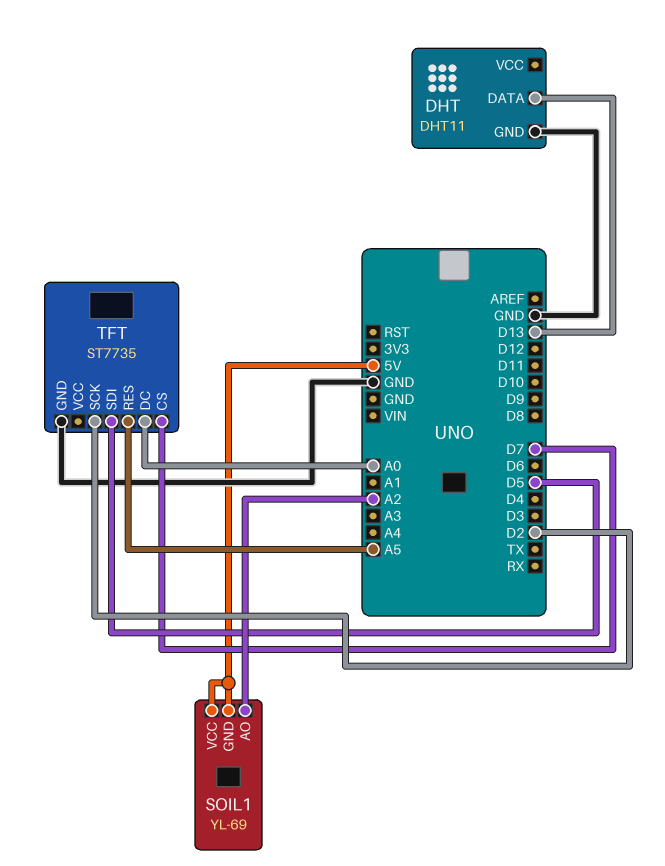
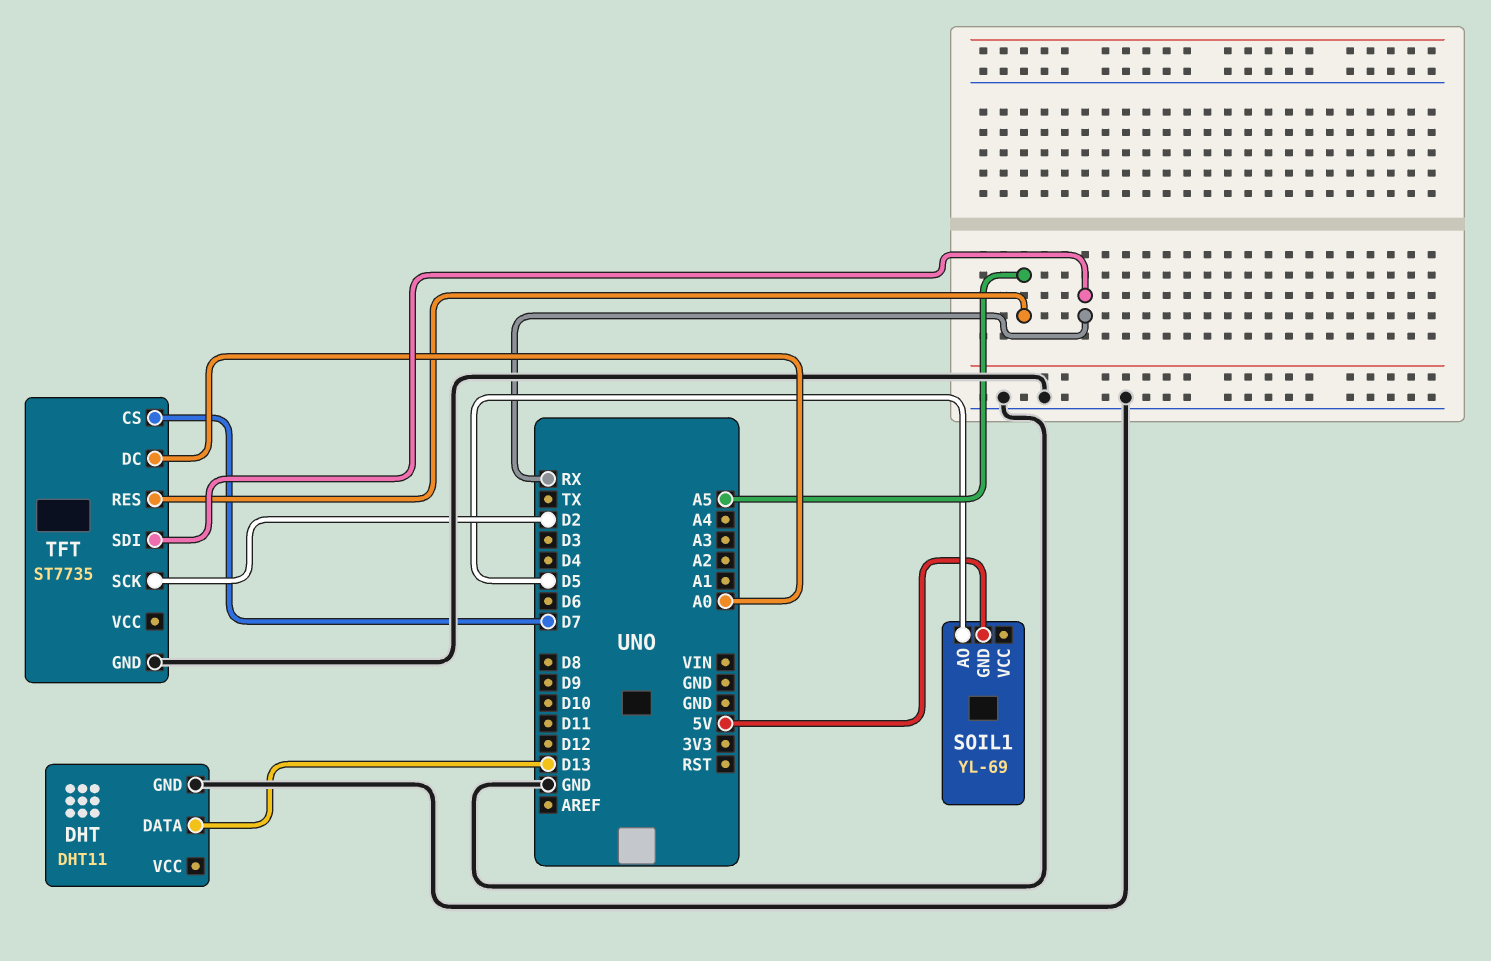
SOIL1 pin AO: A2 -> D5
SOIL1 pin VCC: 5V -> none
TFT pin SDI: D5 -> RX

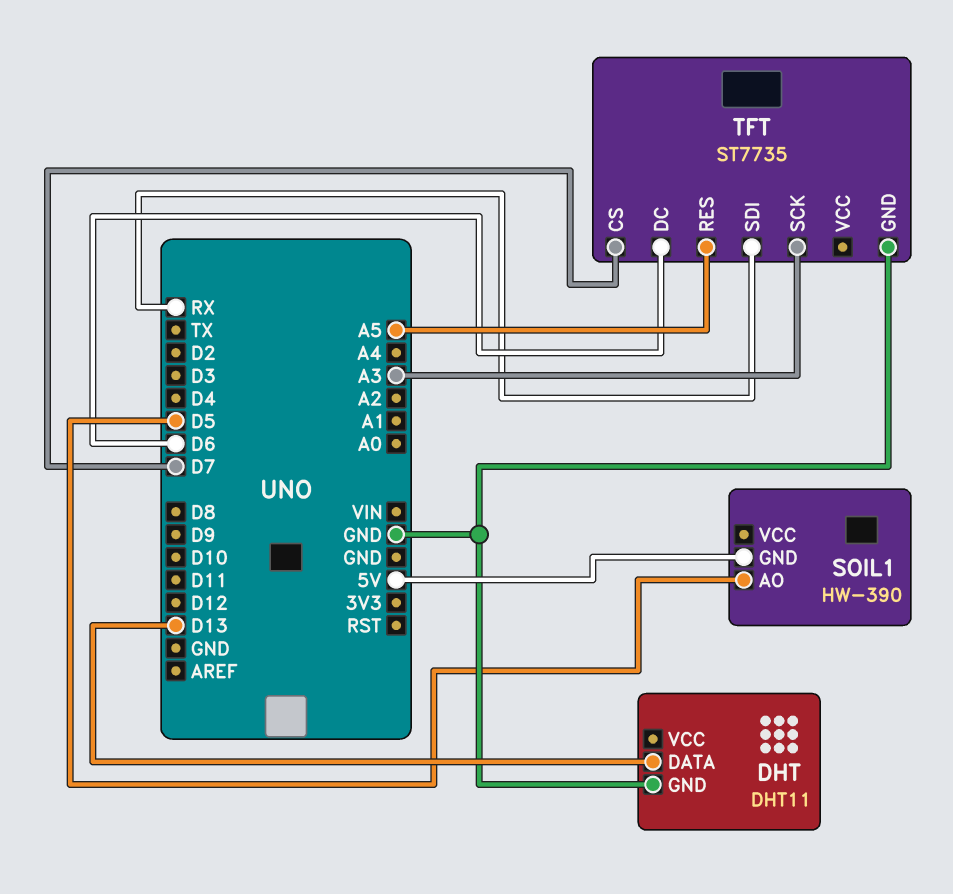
SOIL1: YL-69 -> HW-390
TFT pin DC: A0 -> D6
TFT pin SCK: D2 -> A3

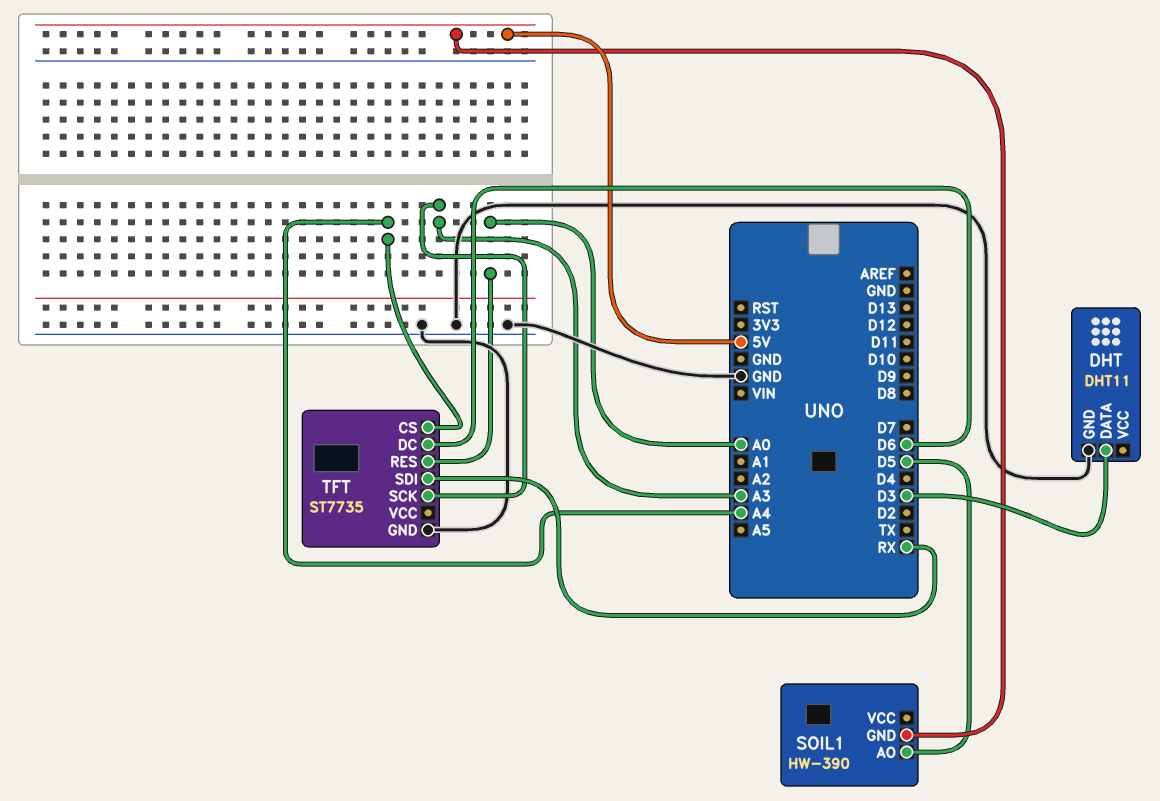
DHT pin DATA: D13 -> D3
TFT pin CS: D7 -> A4
TFT pin RES: A5 -> A0

